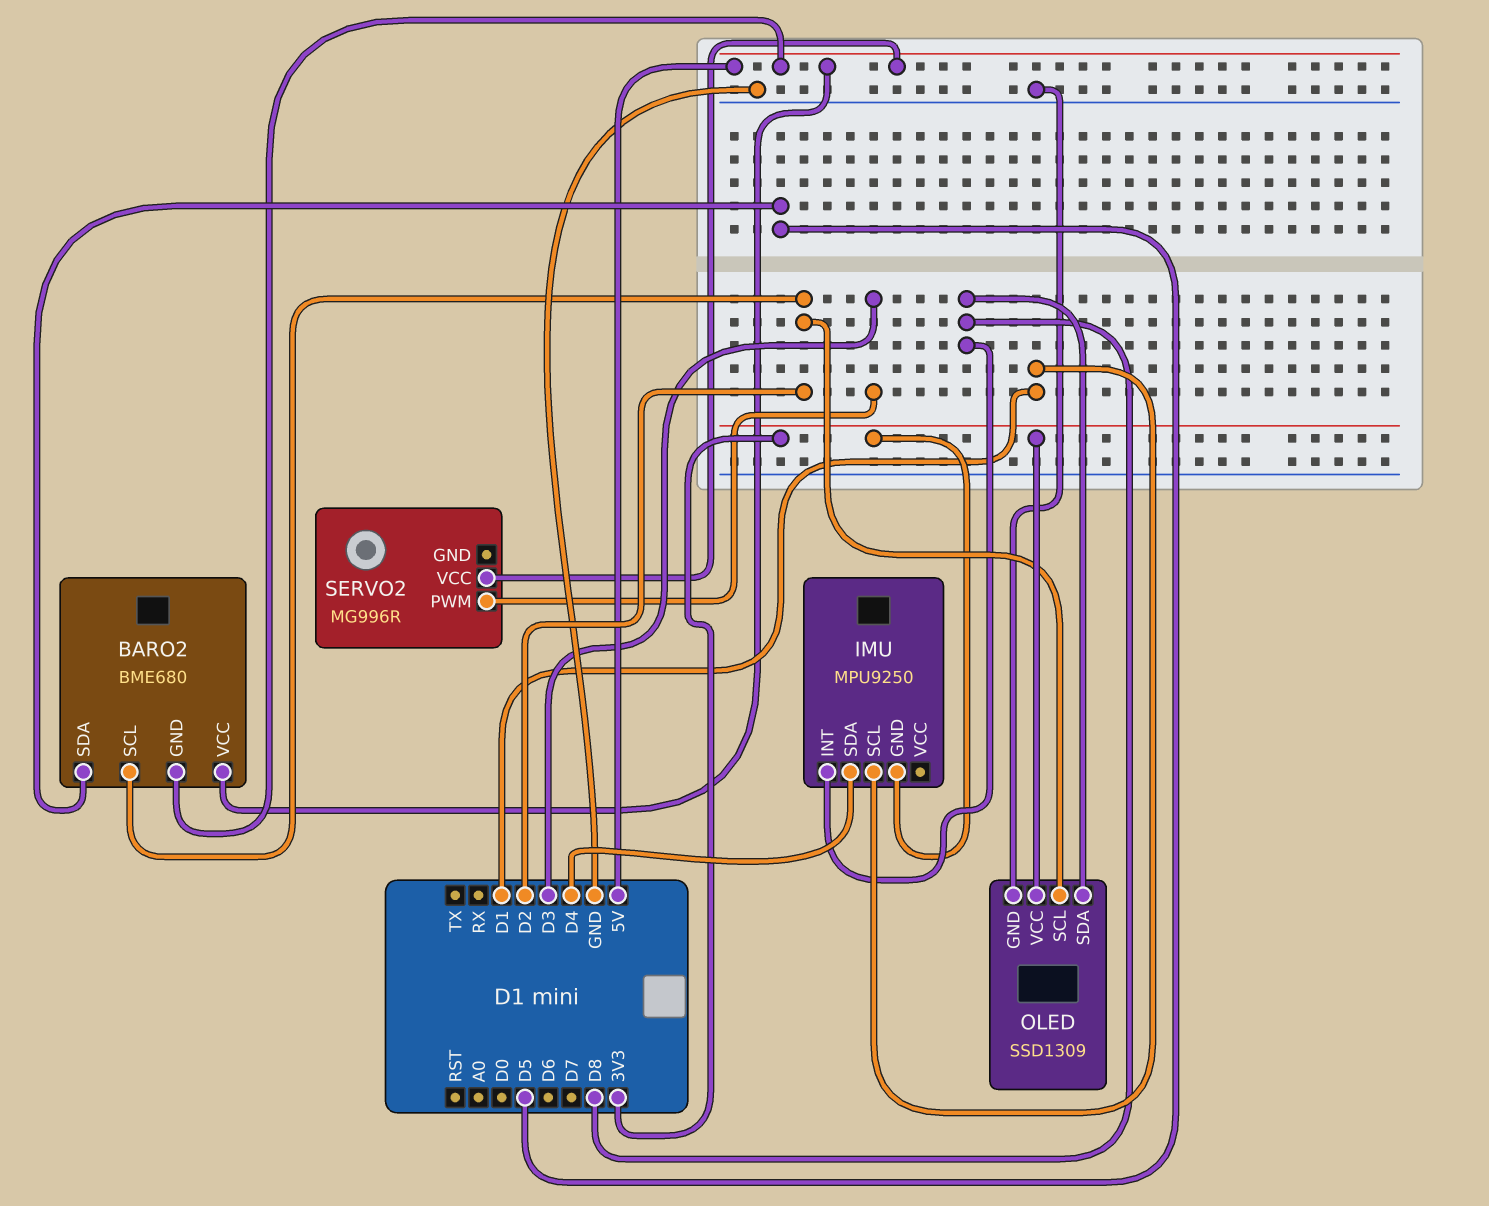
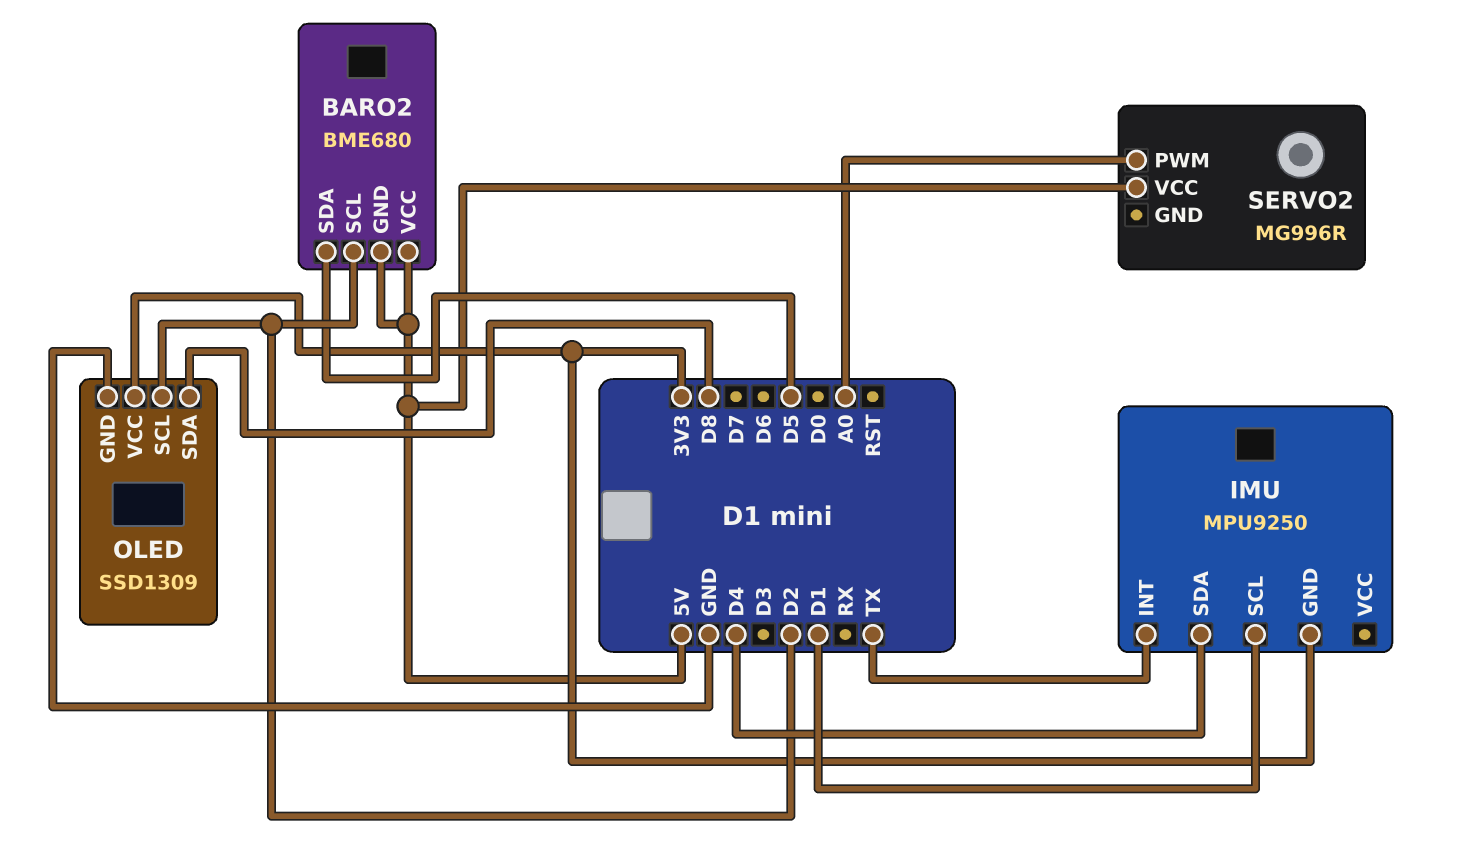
IMU pin INT: D8 -> TX
SERVO2 pin PWM: D3 -> A0

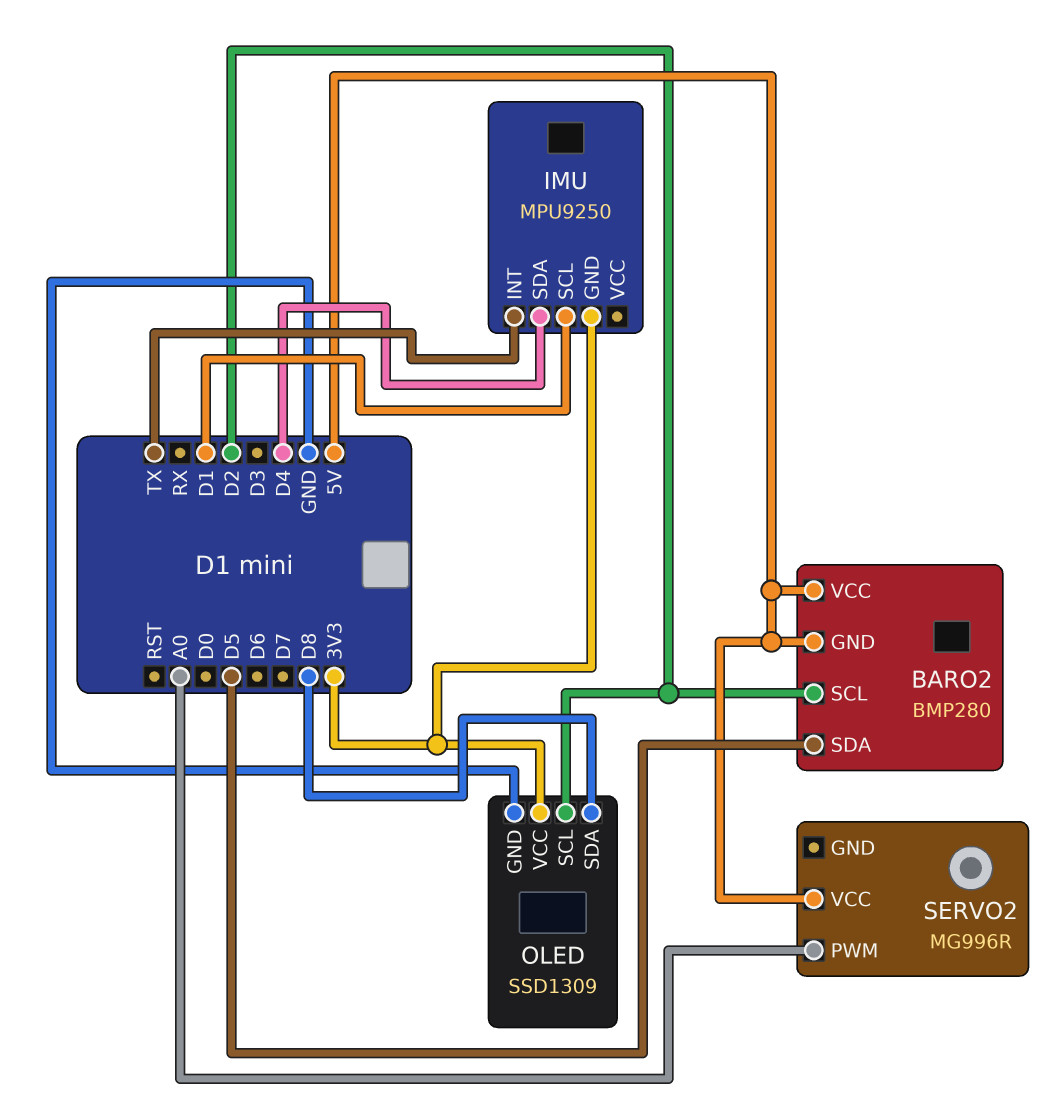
BARO2: BME680 -> BMP280

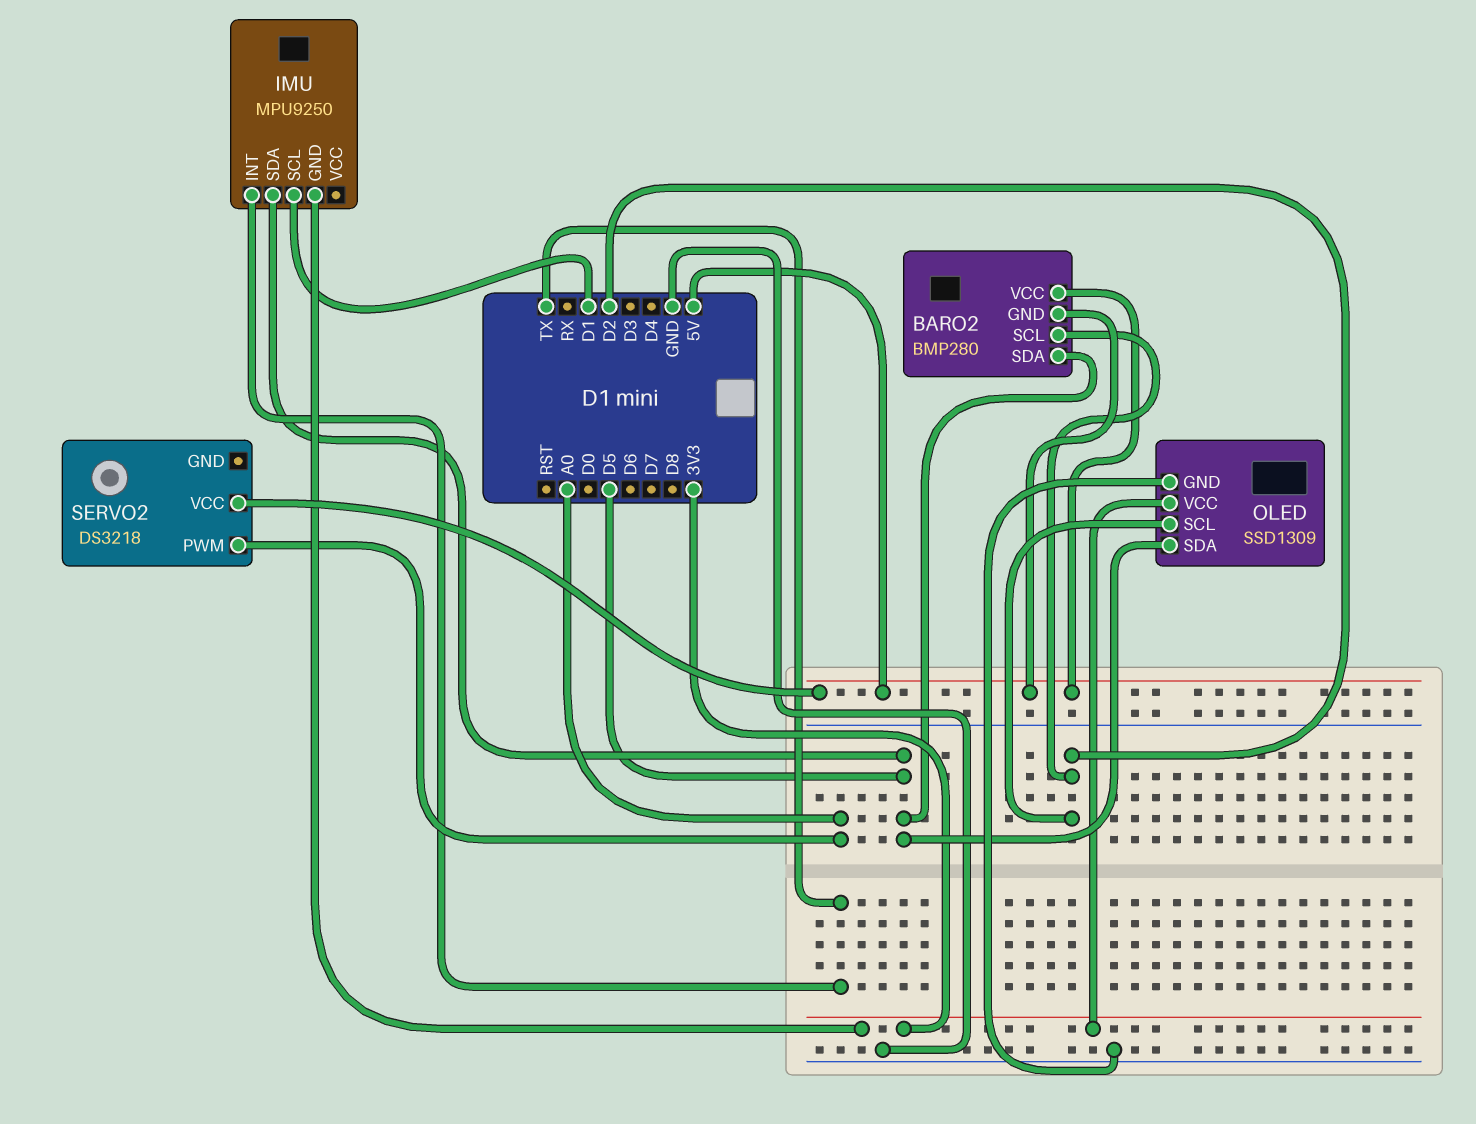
IMU pin SDA: D4 -> D5
OLED pin SDA: D8 -> D5
SERVO2: MG996R -> DS3218

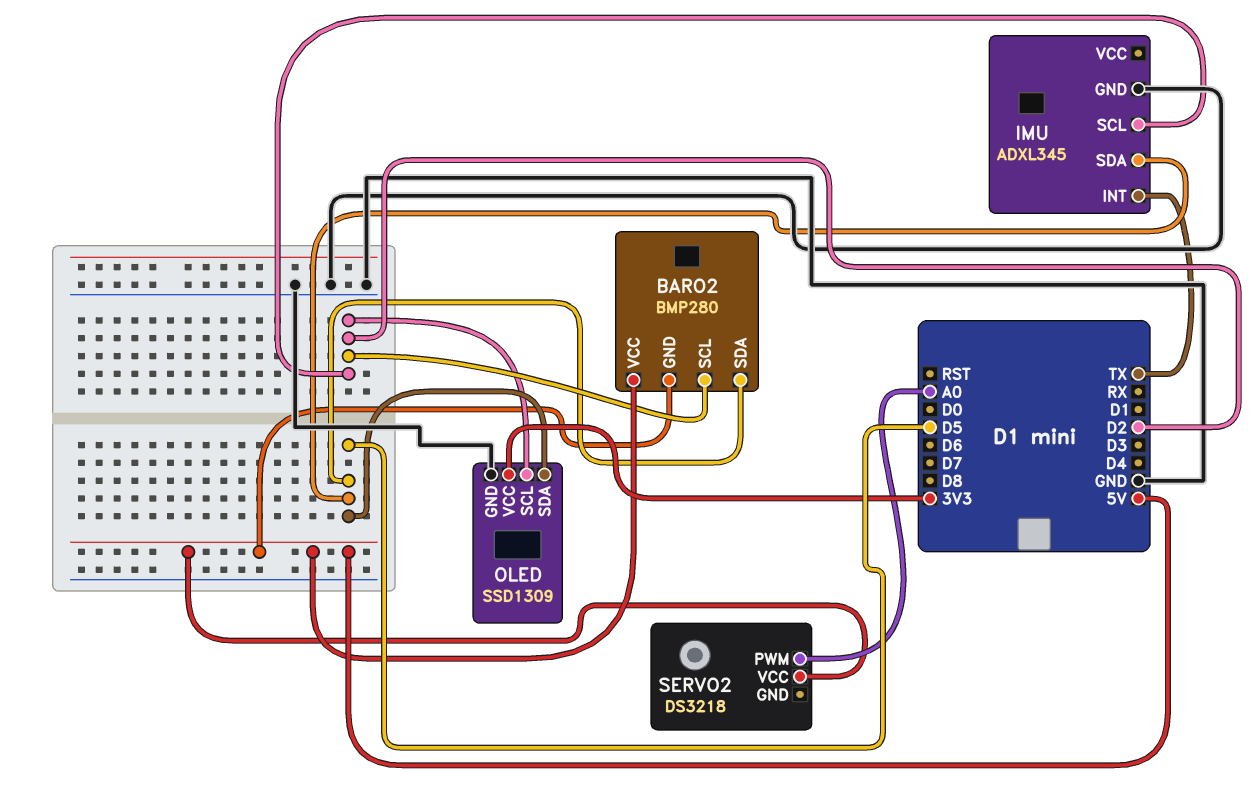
IMU: MPU9250 -> ADXL345
IMU pin GND: 3V3 -> GND
IMU pin SCL: D1 -> D2

